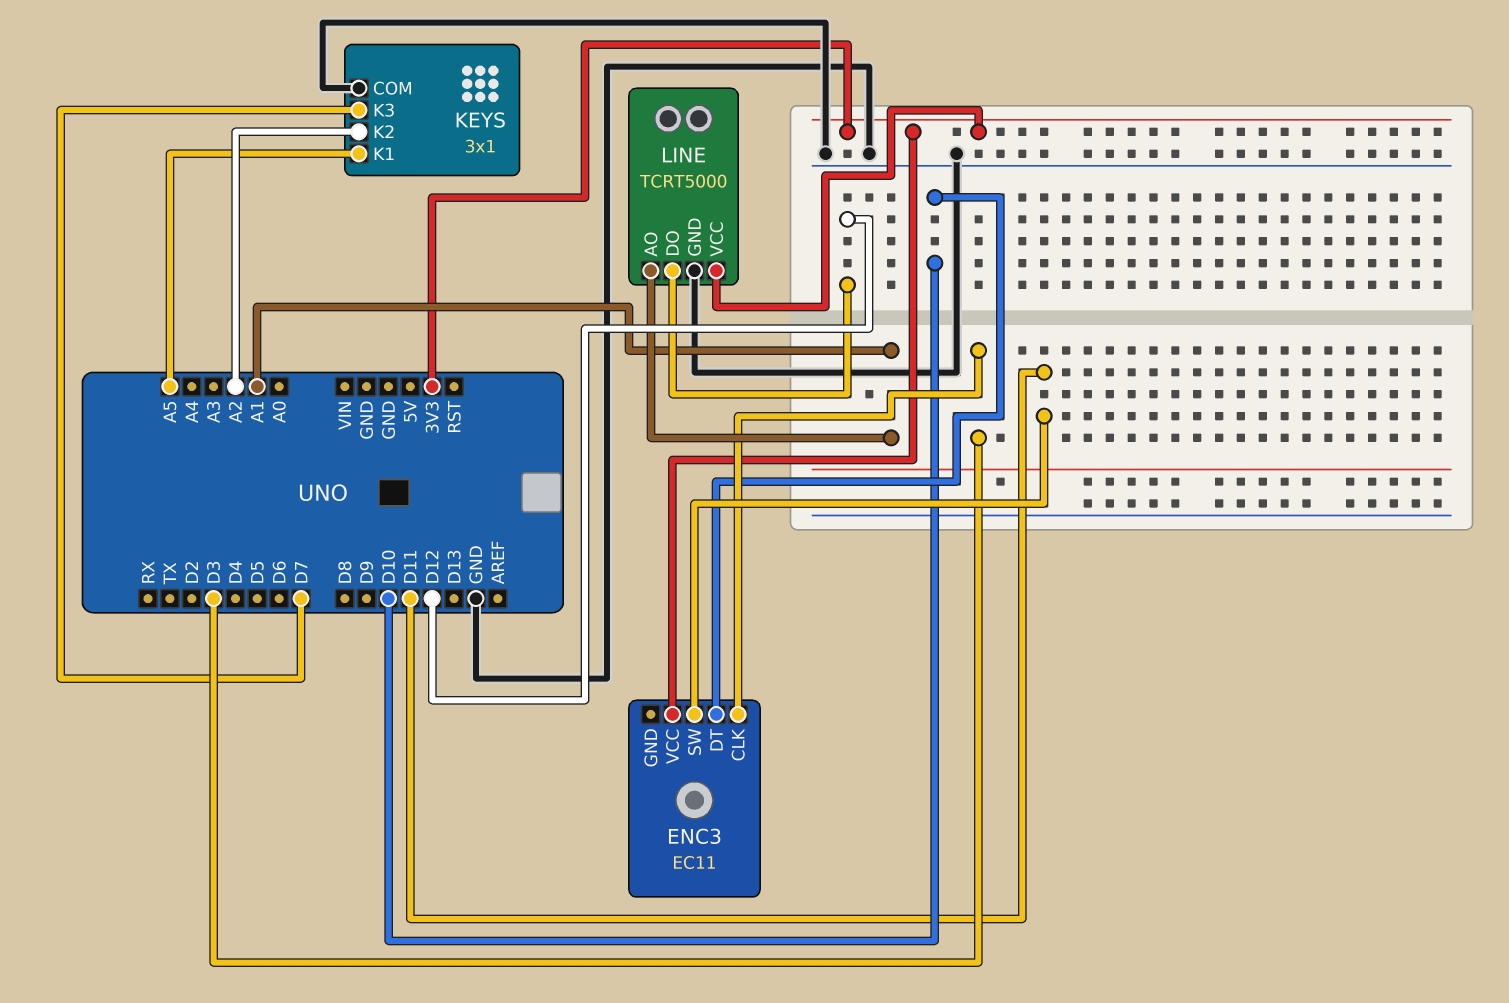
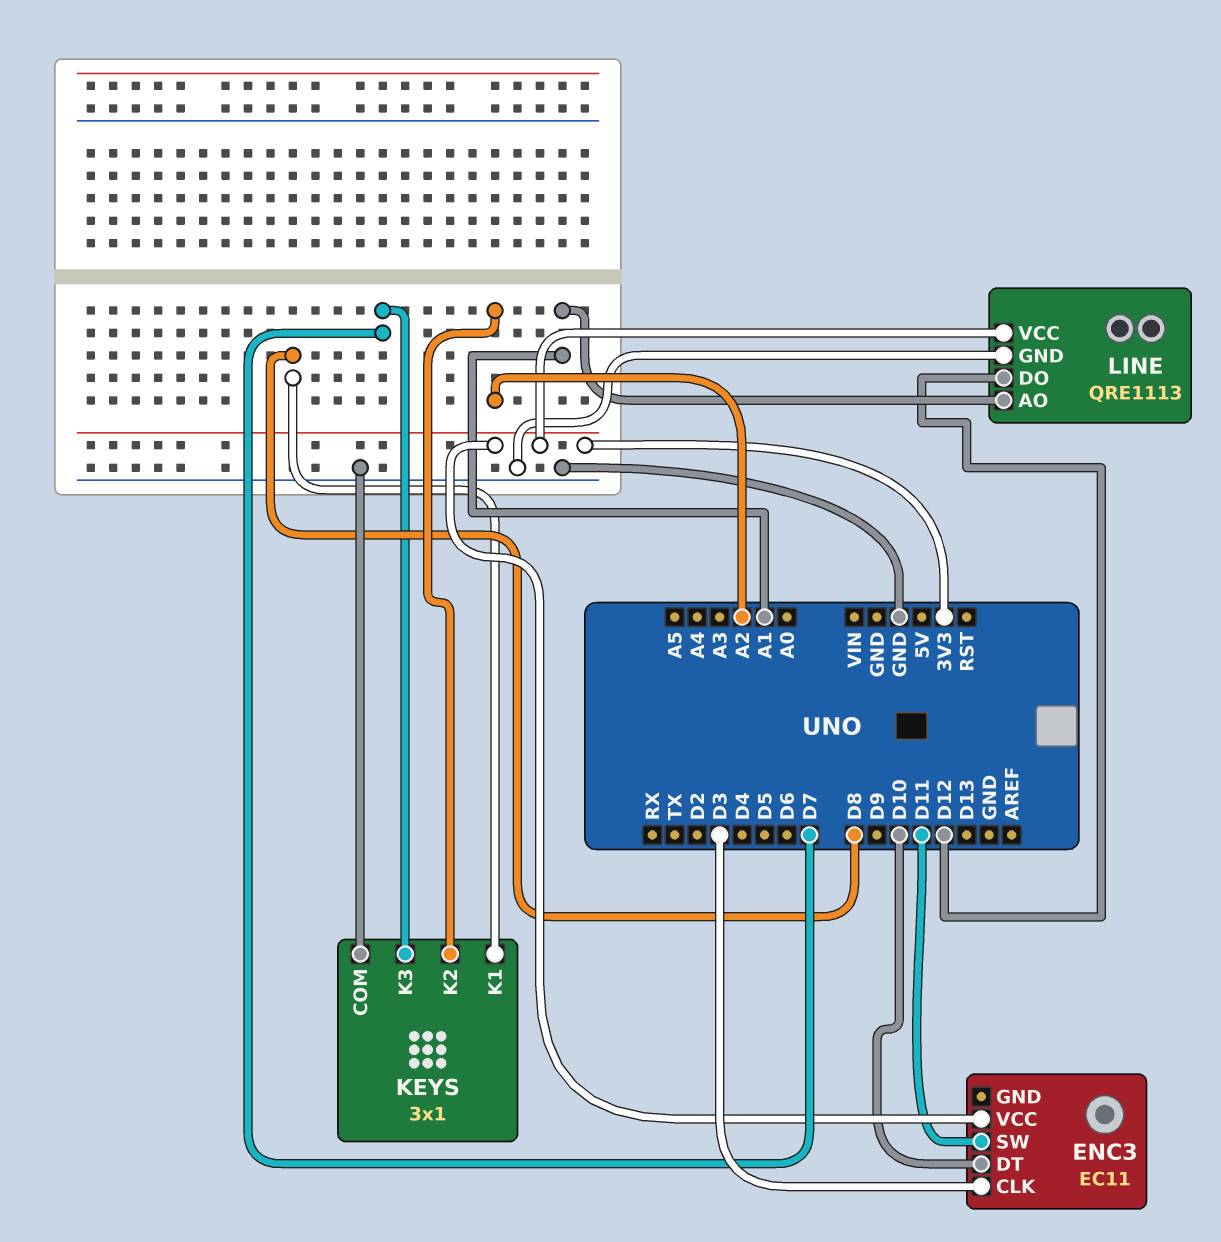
KEYS pin K1: A5 -> D8
LINE: TCRT5000 -> QRE1113

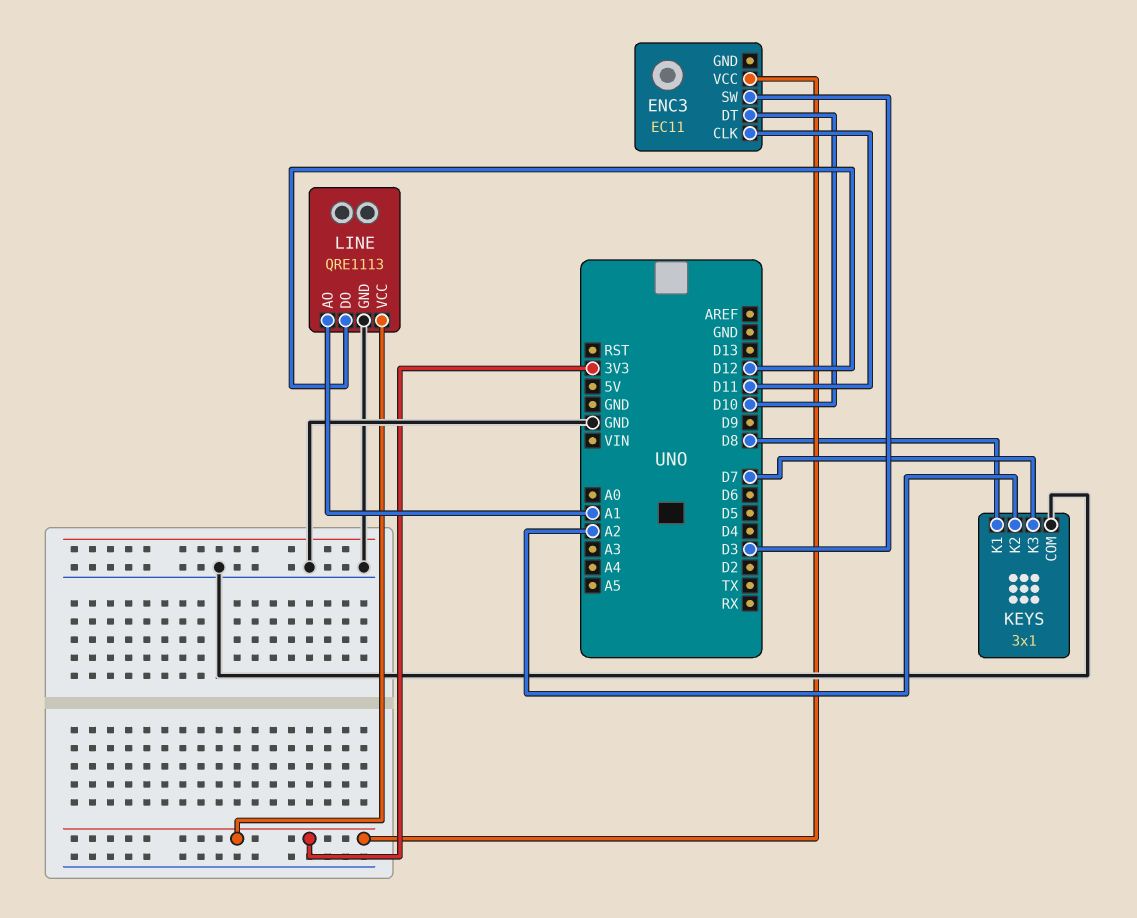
ENC3 pin CLK: D3 -> D11
ENC3 pin SW: D11 -> D3

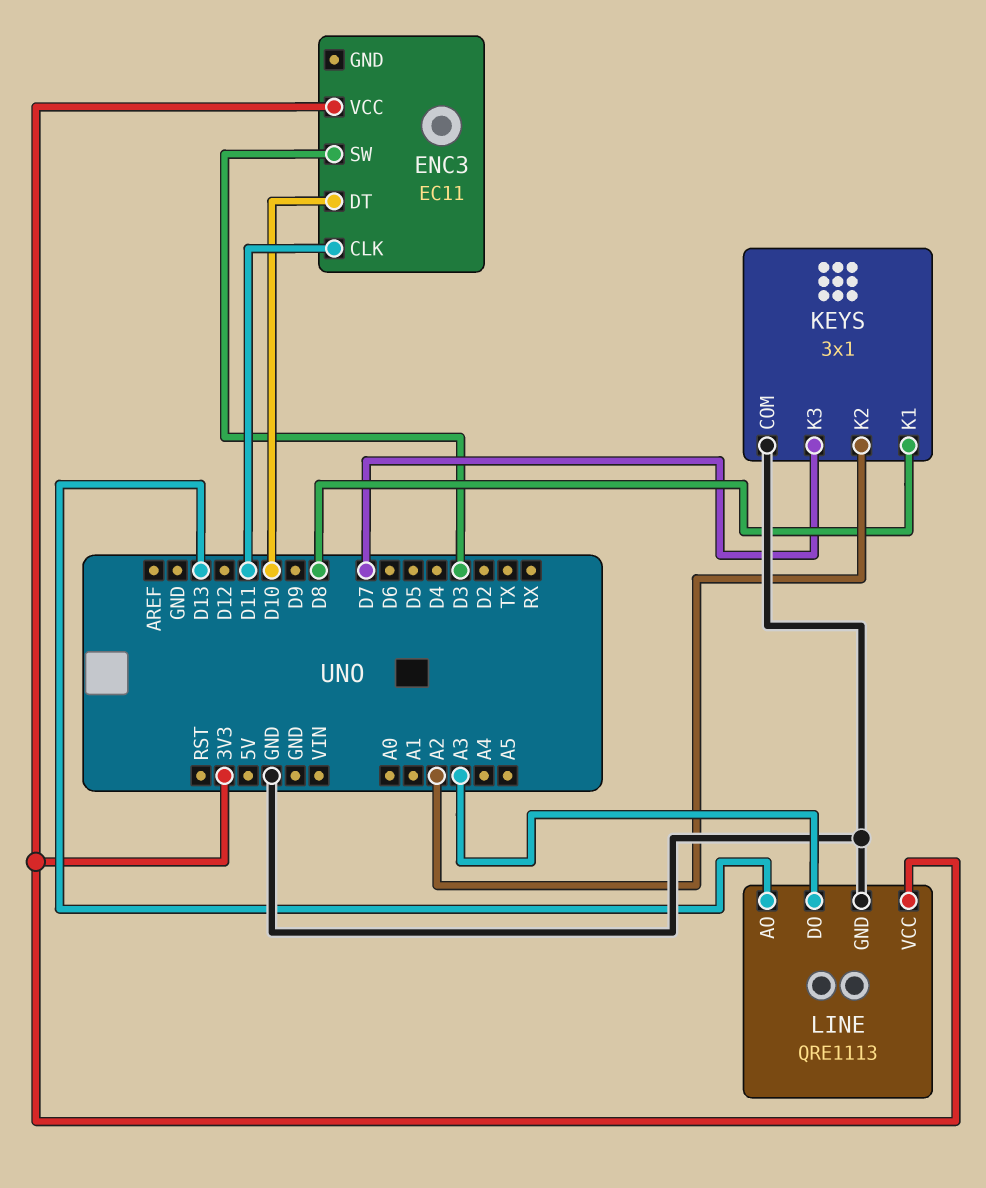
LINE pin AO: A1 -> D13
LINE pin DO: D12 -> A3

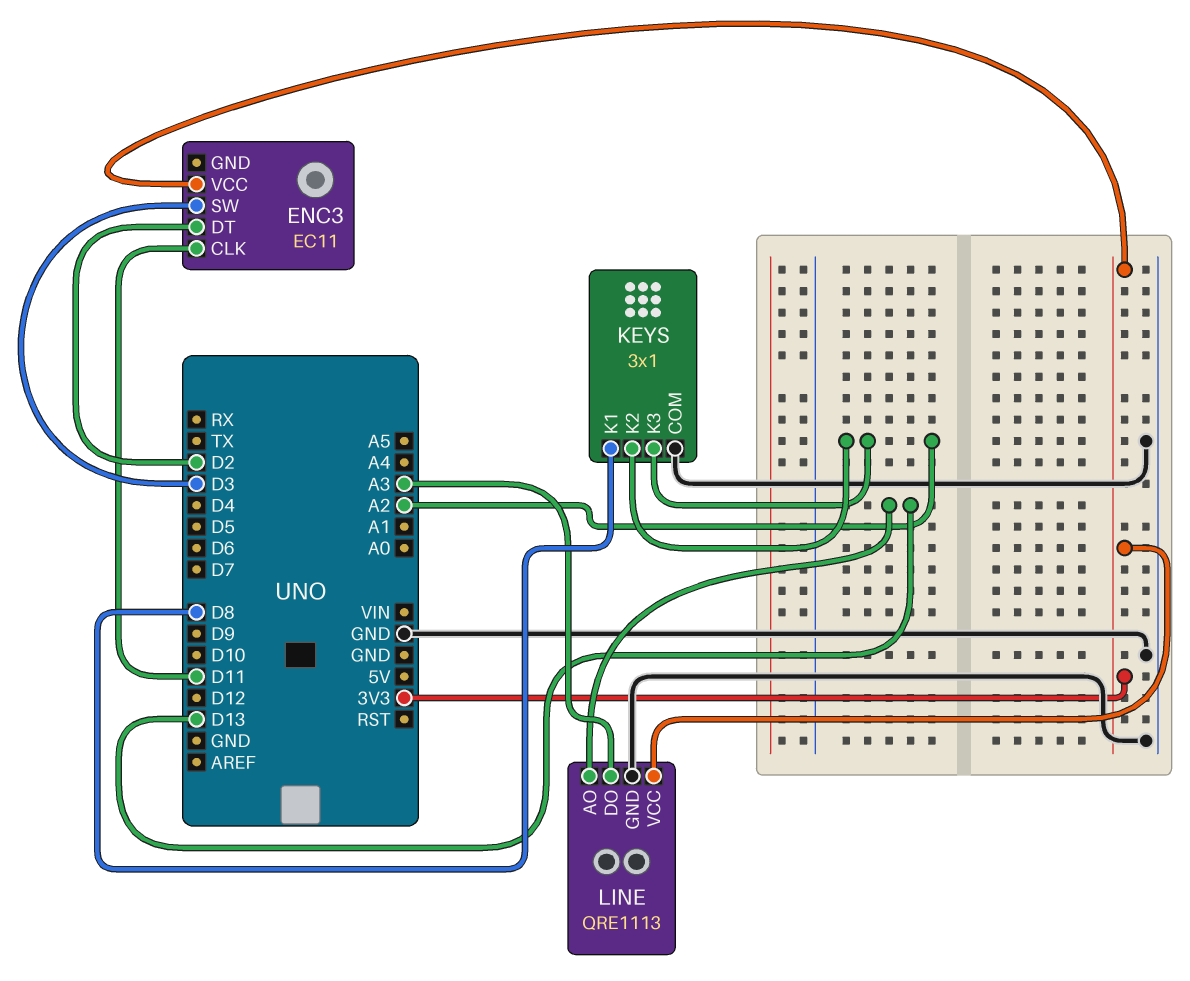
ENC3 pin DT: D10 -> D2
KEYS pin K3: D7 -> A2

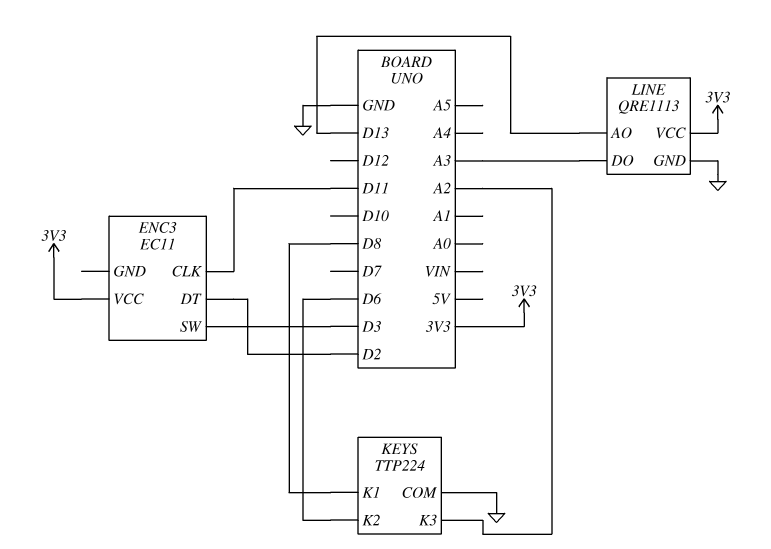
KEYS: 3x1 -> TTP224
KEYS pin K2: A2 -> D6

